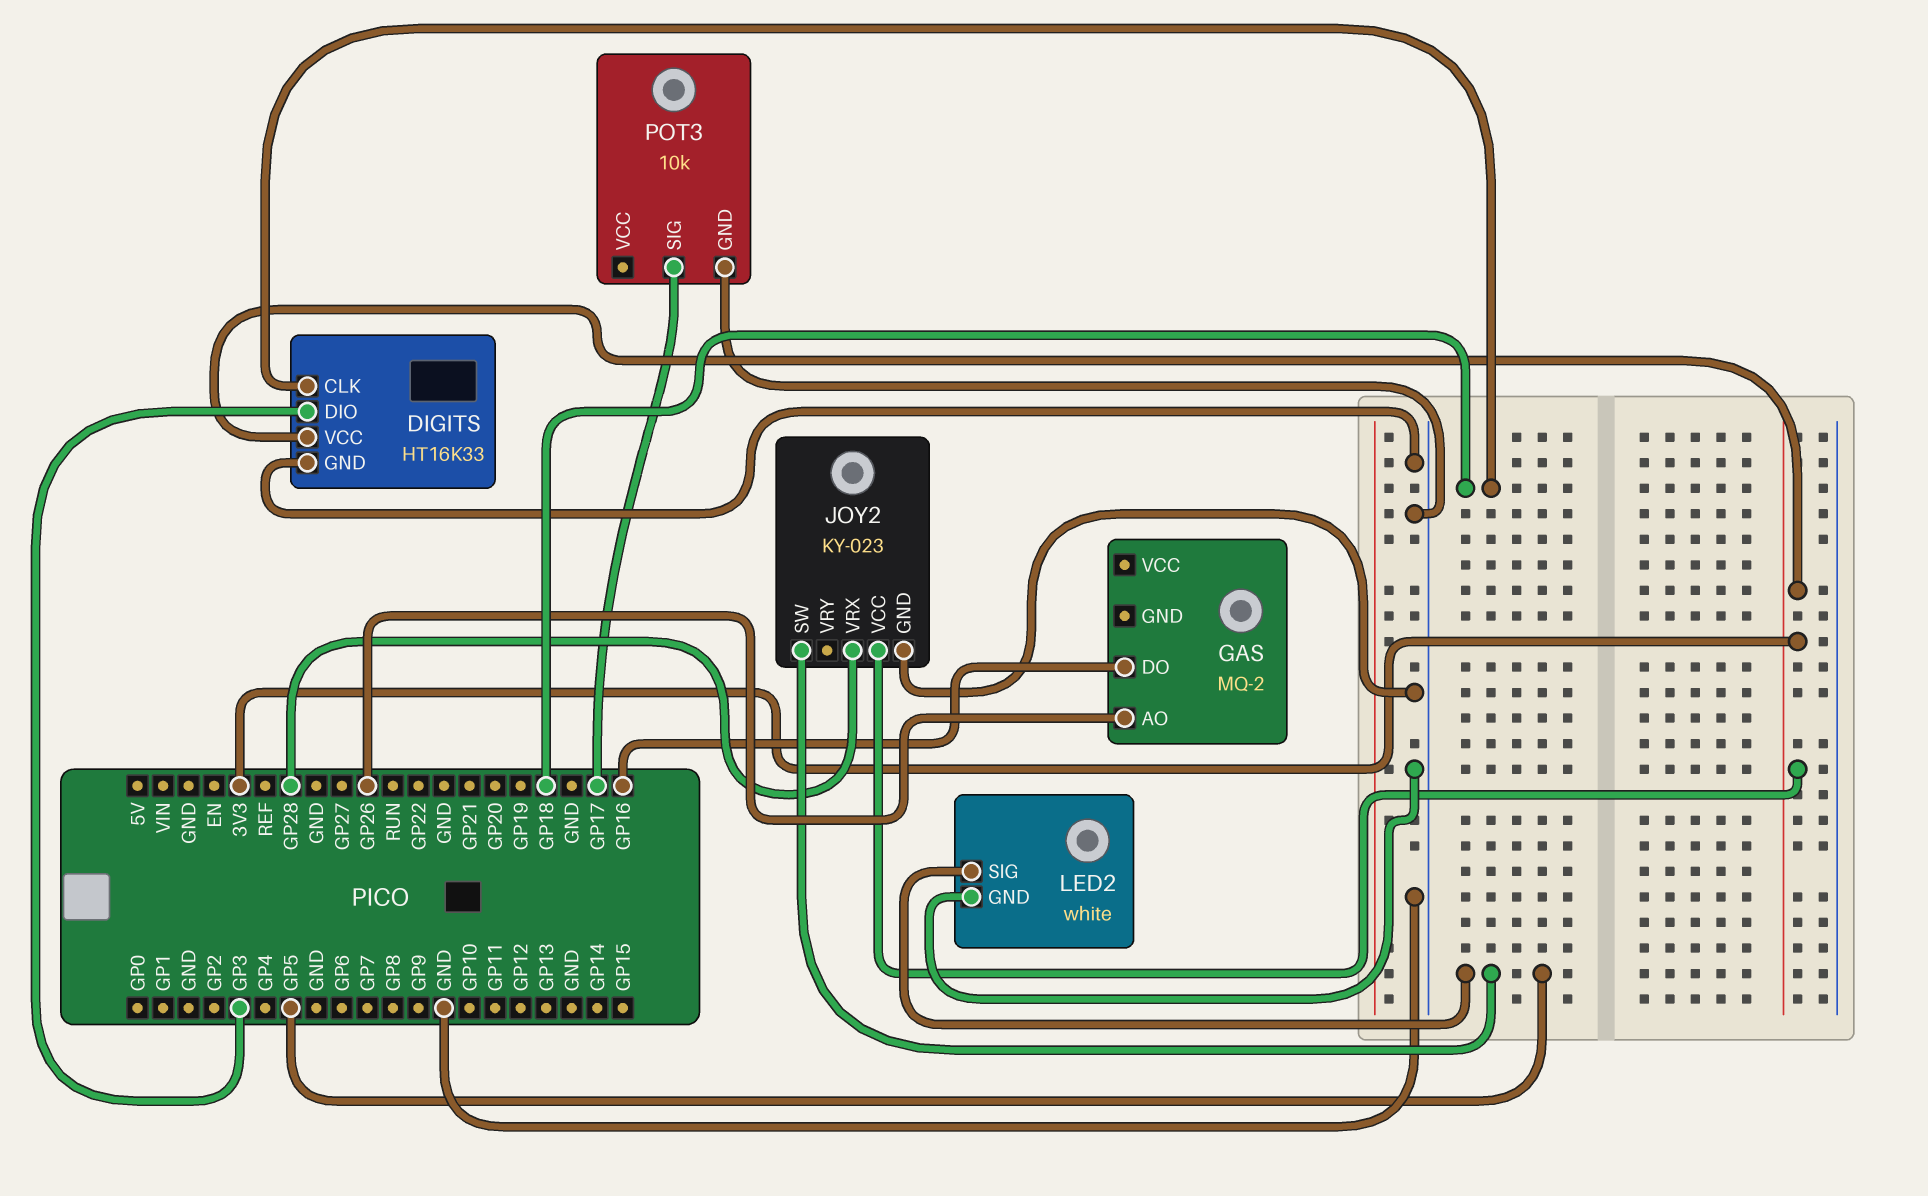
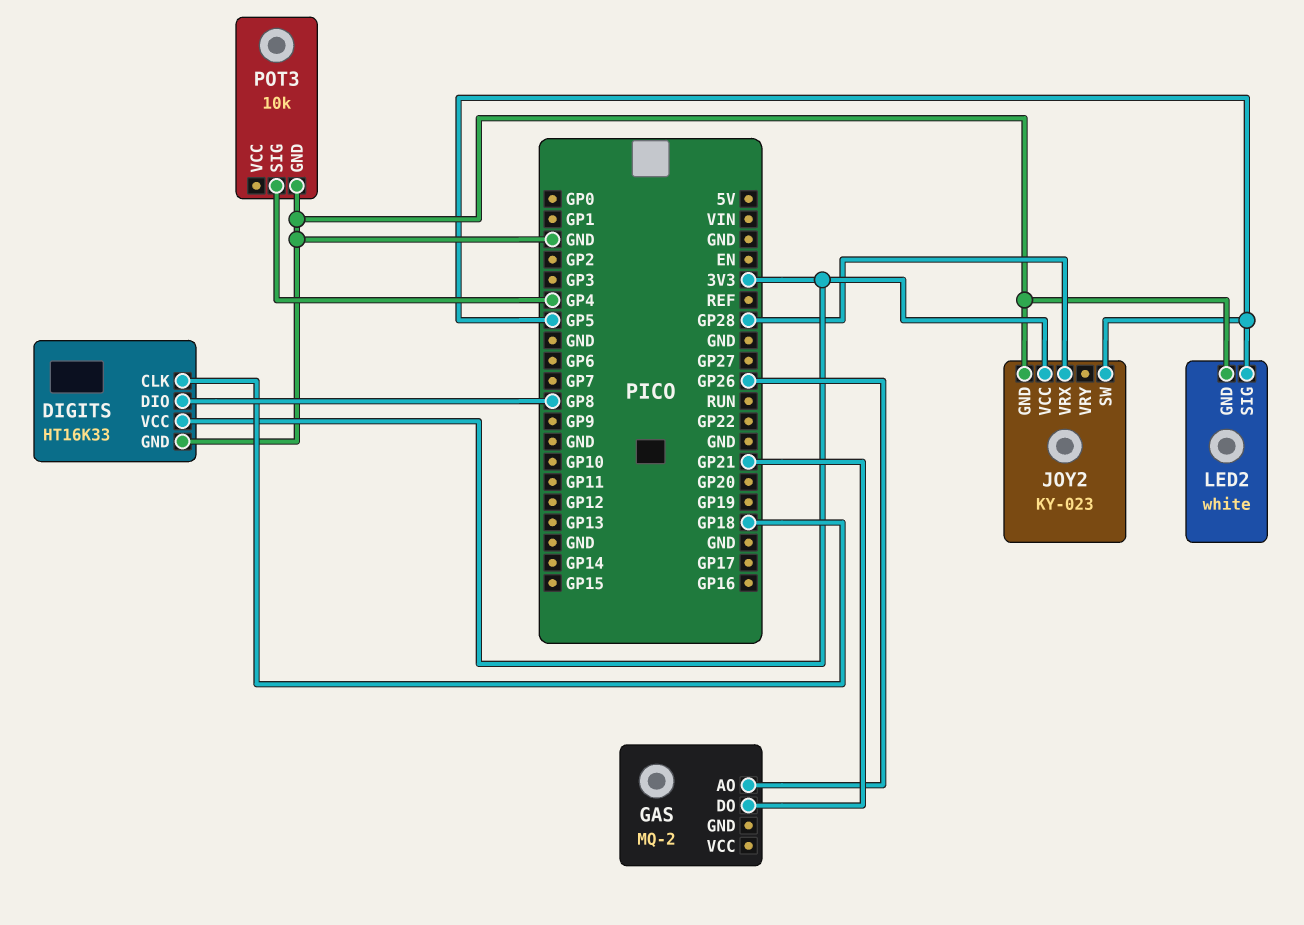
DIGITS pin DIO: GP3 -> GP8
GAS pin DO: GP16 -> GP21
POT3 pin SIG: GP17 -> GP4

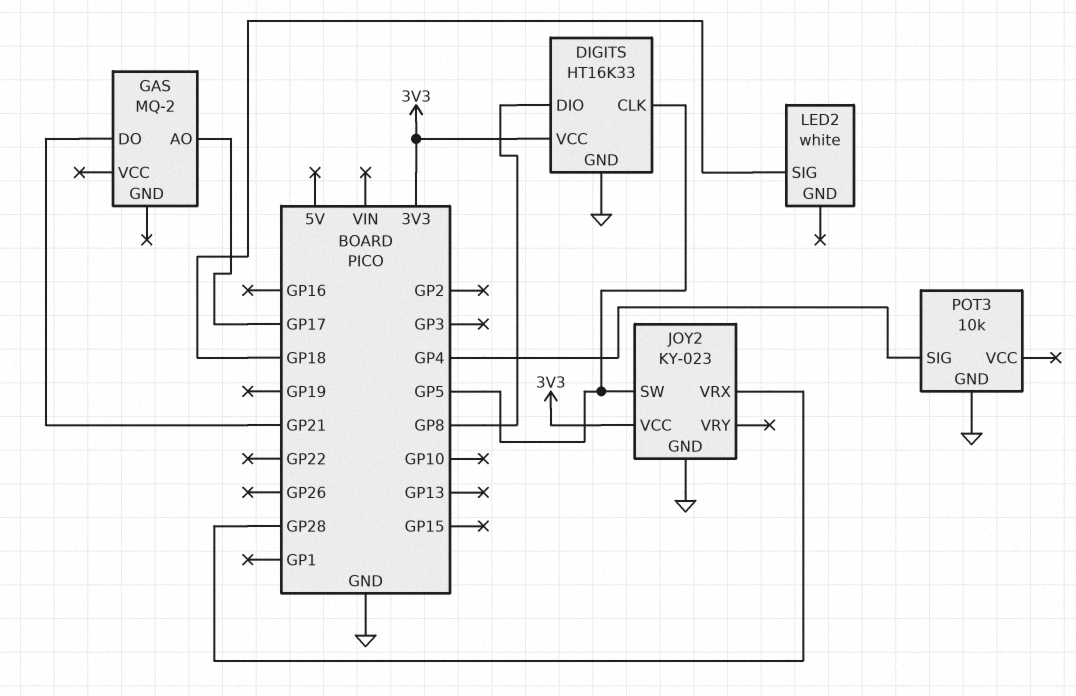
DIGITS pin CLK: GP18 -> GP5
GAS pin AO: GP26 -> GP17
LED2 pin GND: GND -> none
LED2 pin SIG: GP5 -> GP18

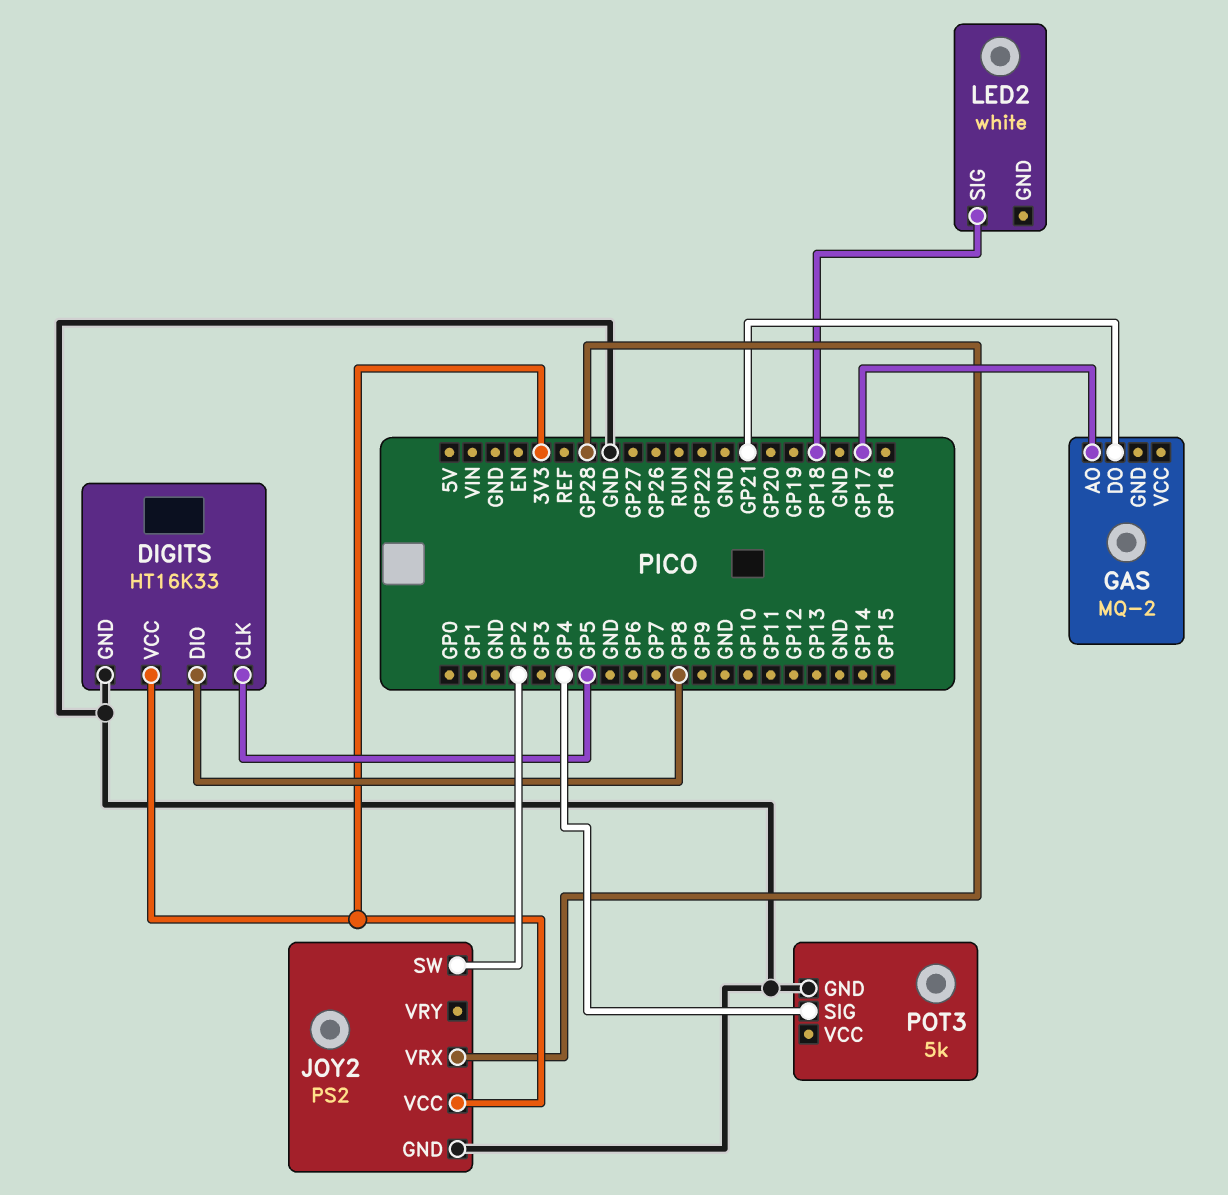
JOY2: KY-023 -> PS2
JOY2 pin SW: GP5 -> GP2
POT3: 10k -> 5k

